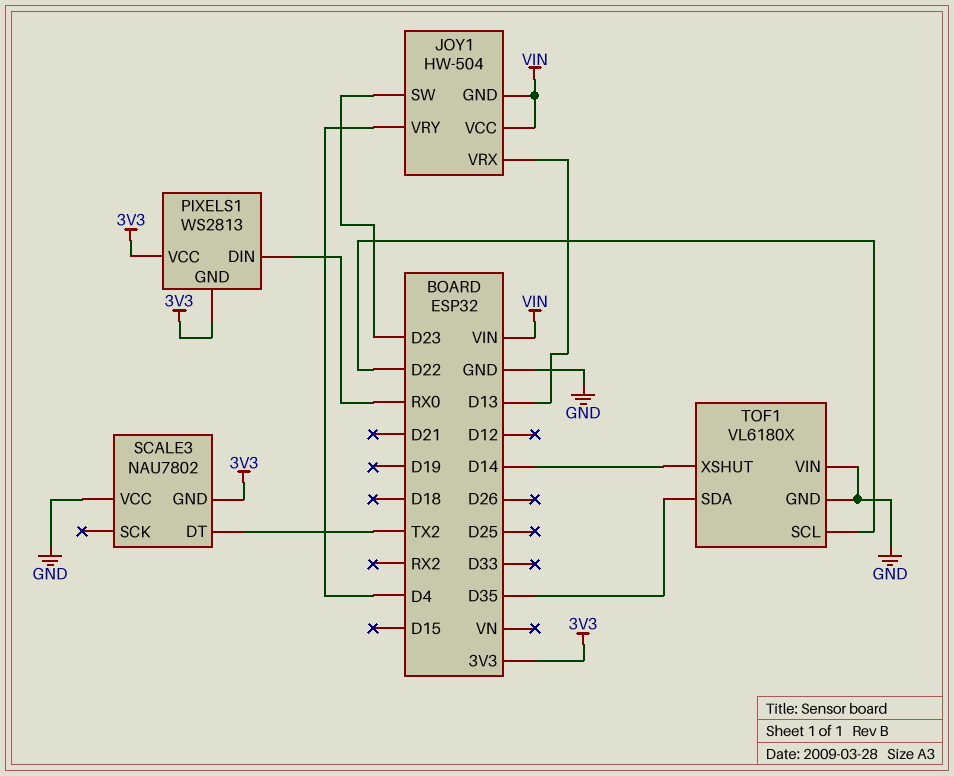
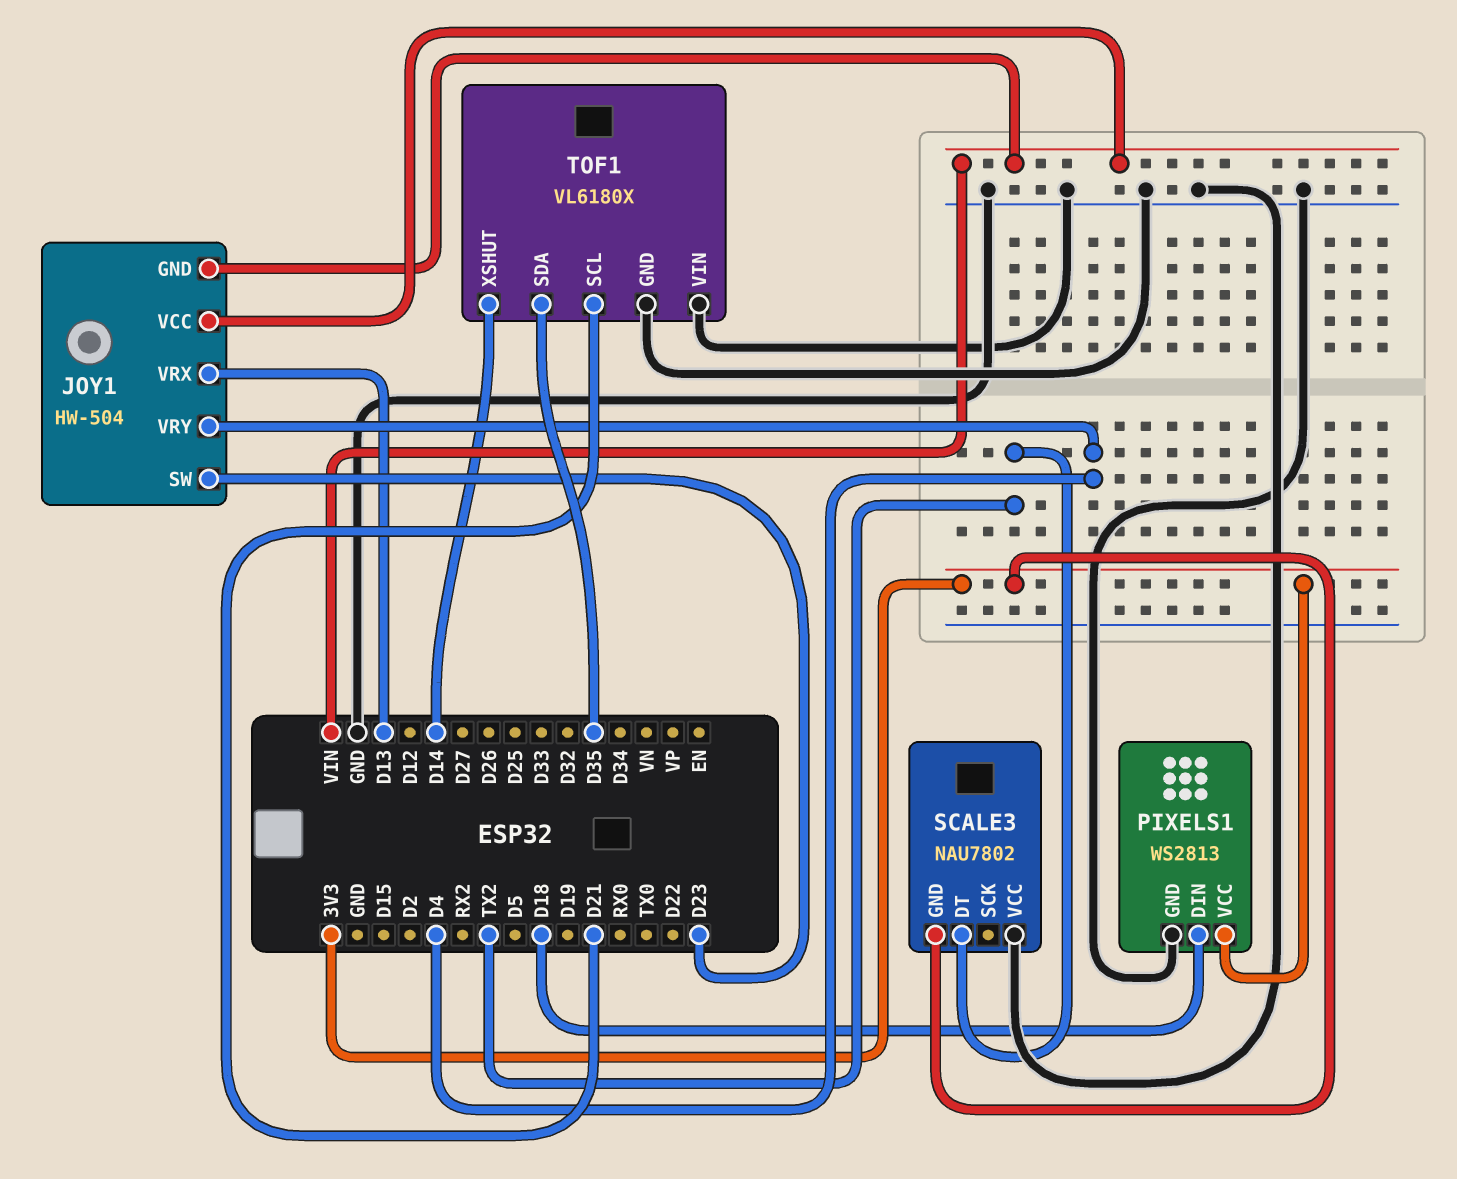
PIXELS1 pin DIN: RX0 -> D18
PIXELS1 pin GND: 3V3 -> GND
TOF1 pin SCL: D22 -> D21

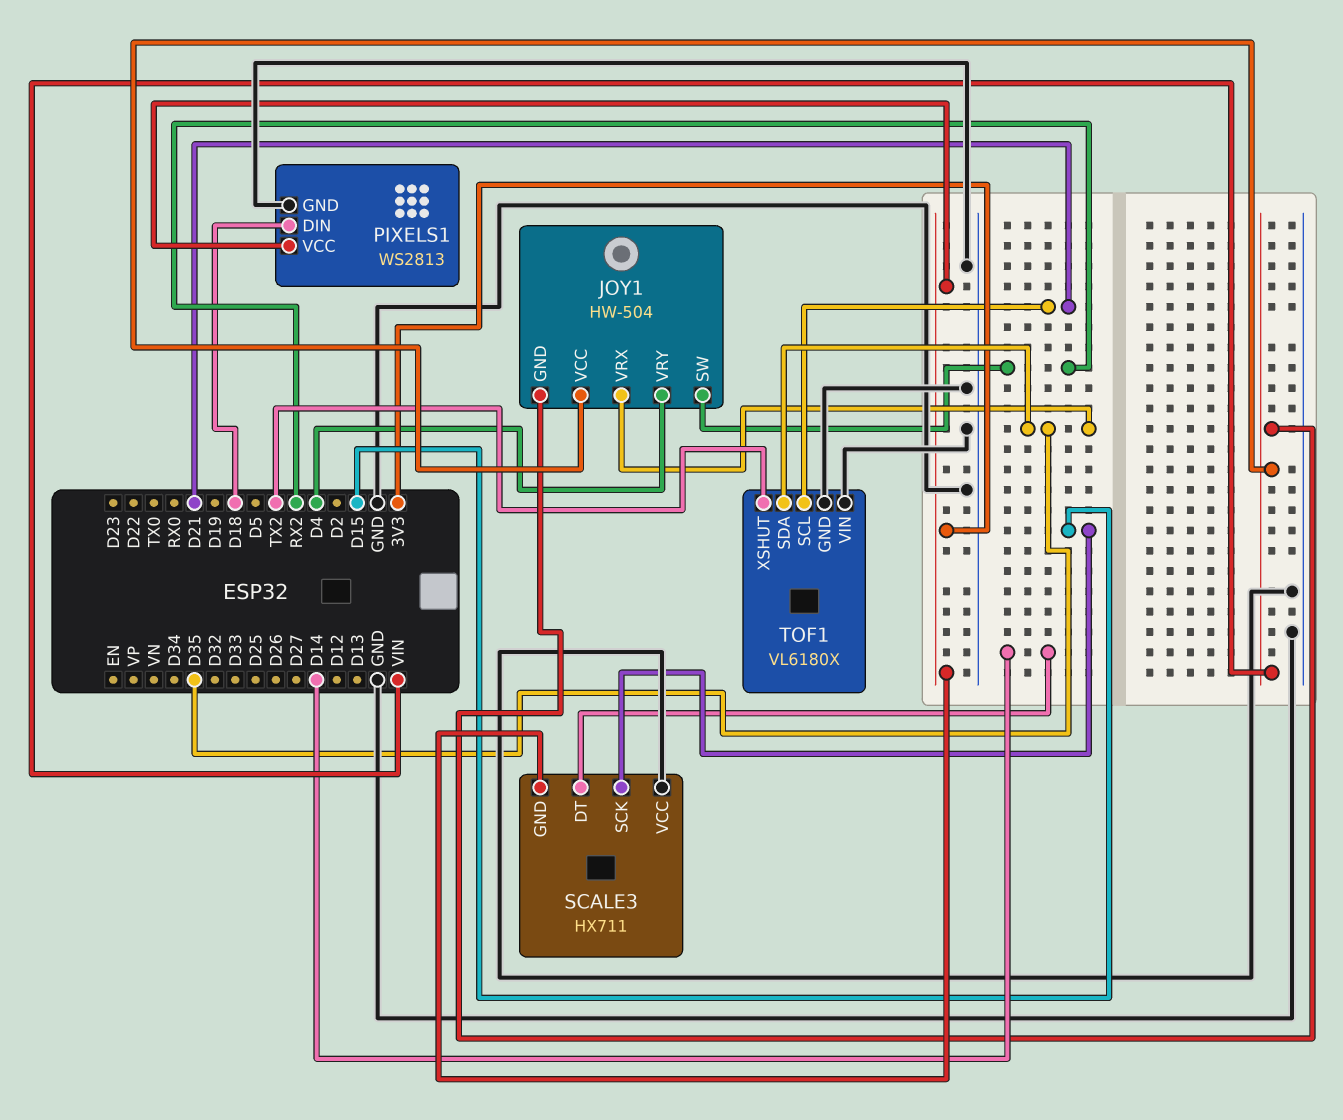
JOY1 pin SW: D23 -> RX2
JOY1 pin VRX: D13 -> D35
SCALE3: NAU7802 -> HX711
SCALE3 pin DT: TX2 -> D14
SCALE3 pin SCK: none -> D15
TOF1 pin XSHUT: D14 -> TX2

